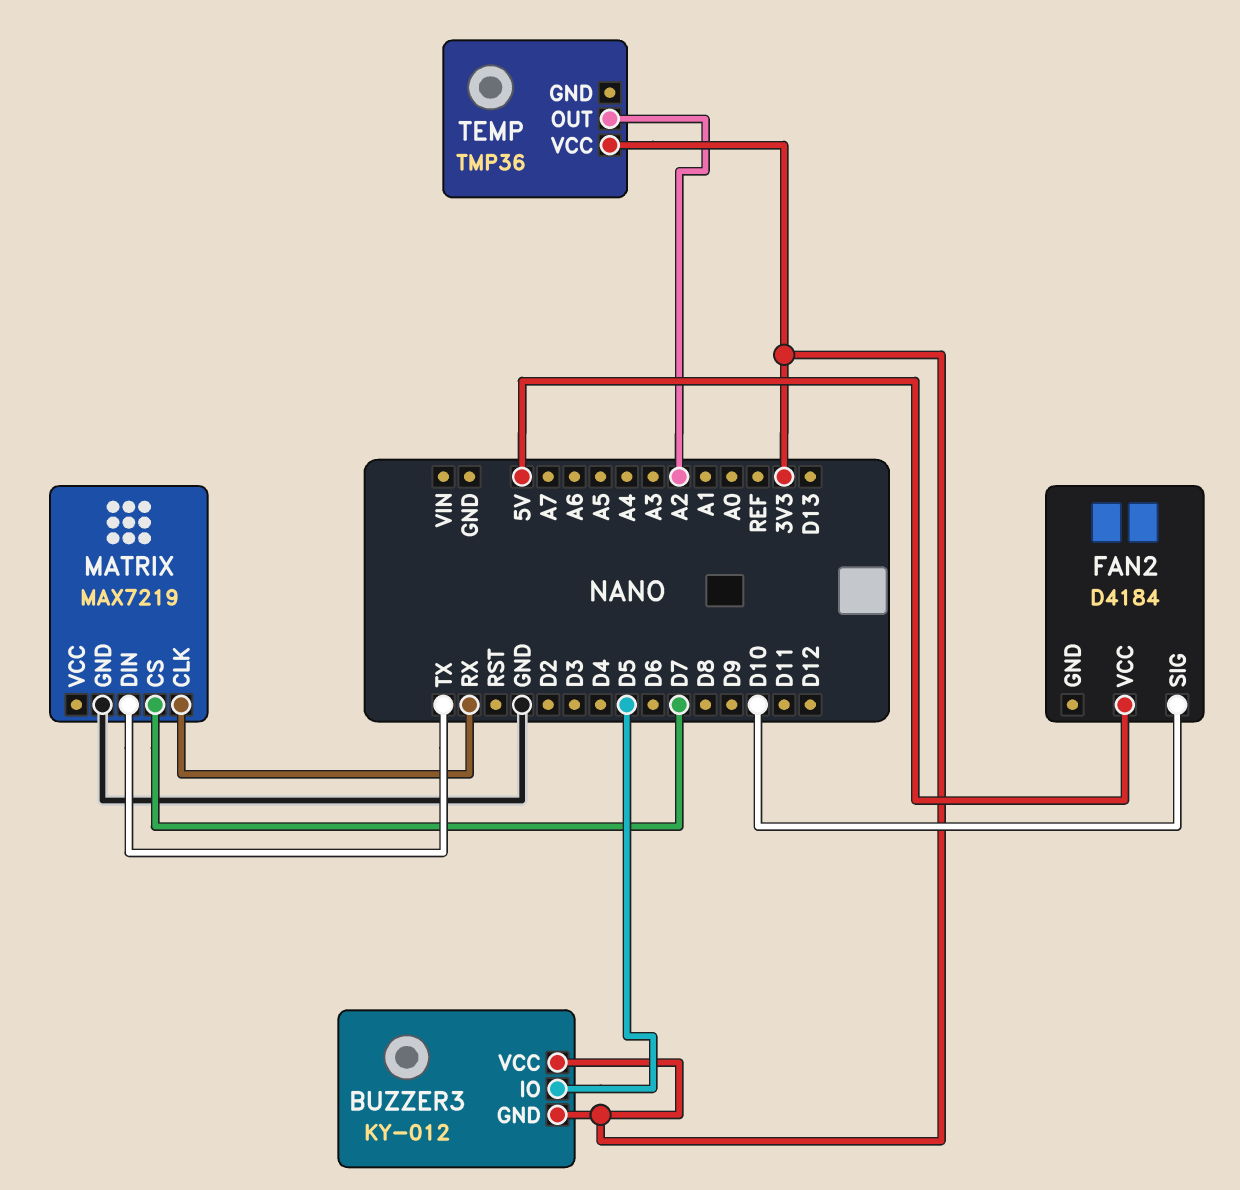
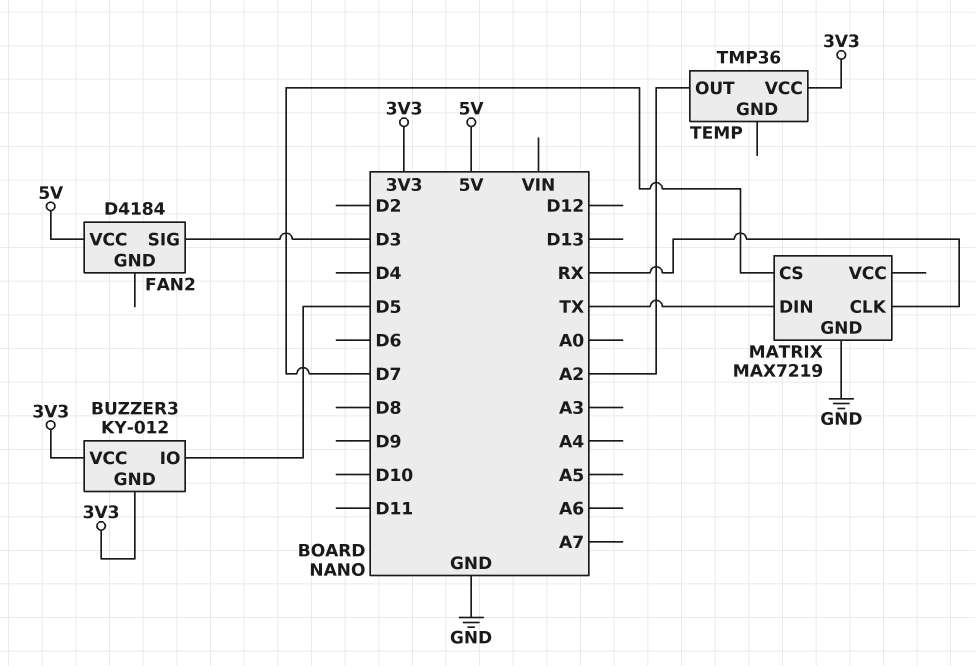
FAN2 pin SIG: D10 -> D3

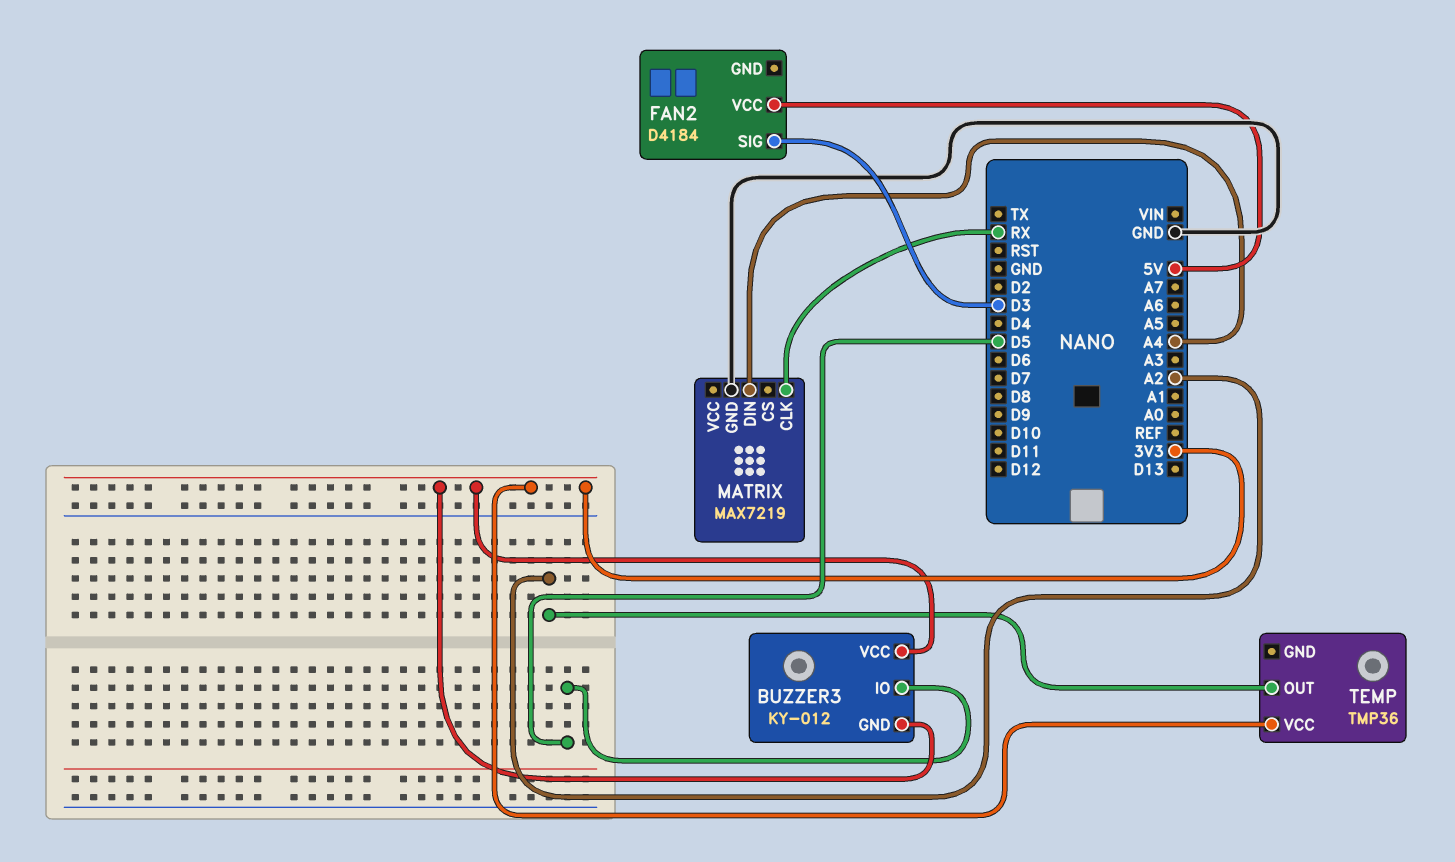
MATRIX pin CS: D7 -> none
MATRIX pin DIN: TX -> A4

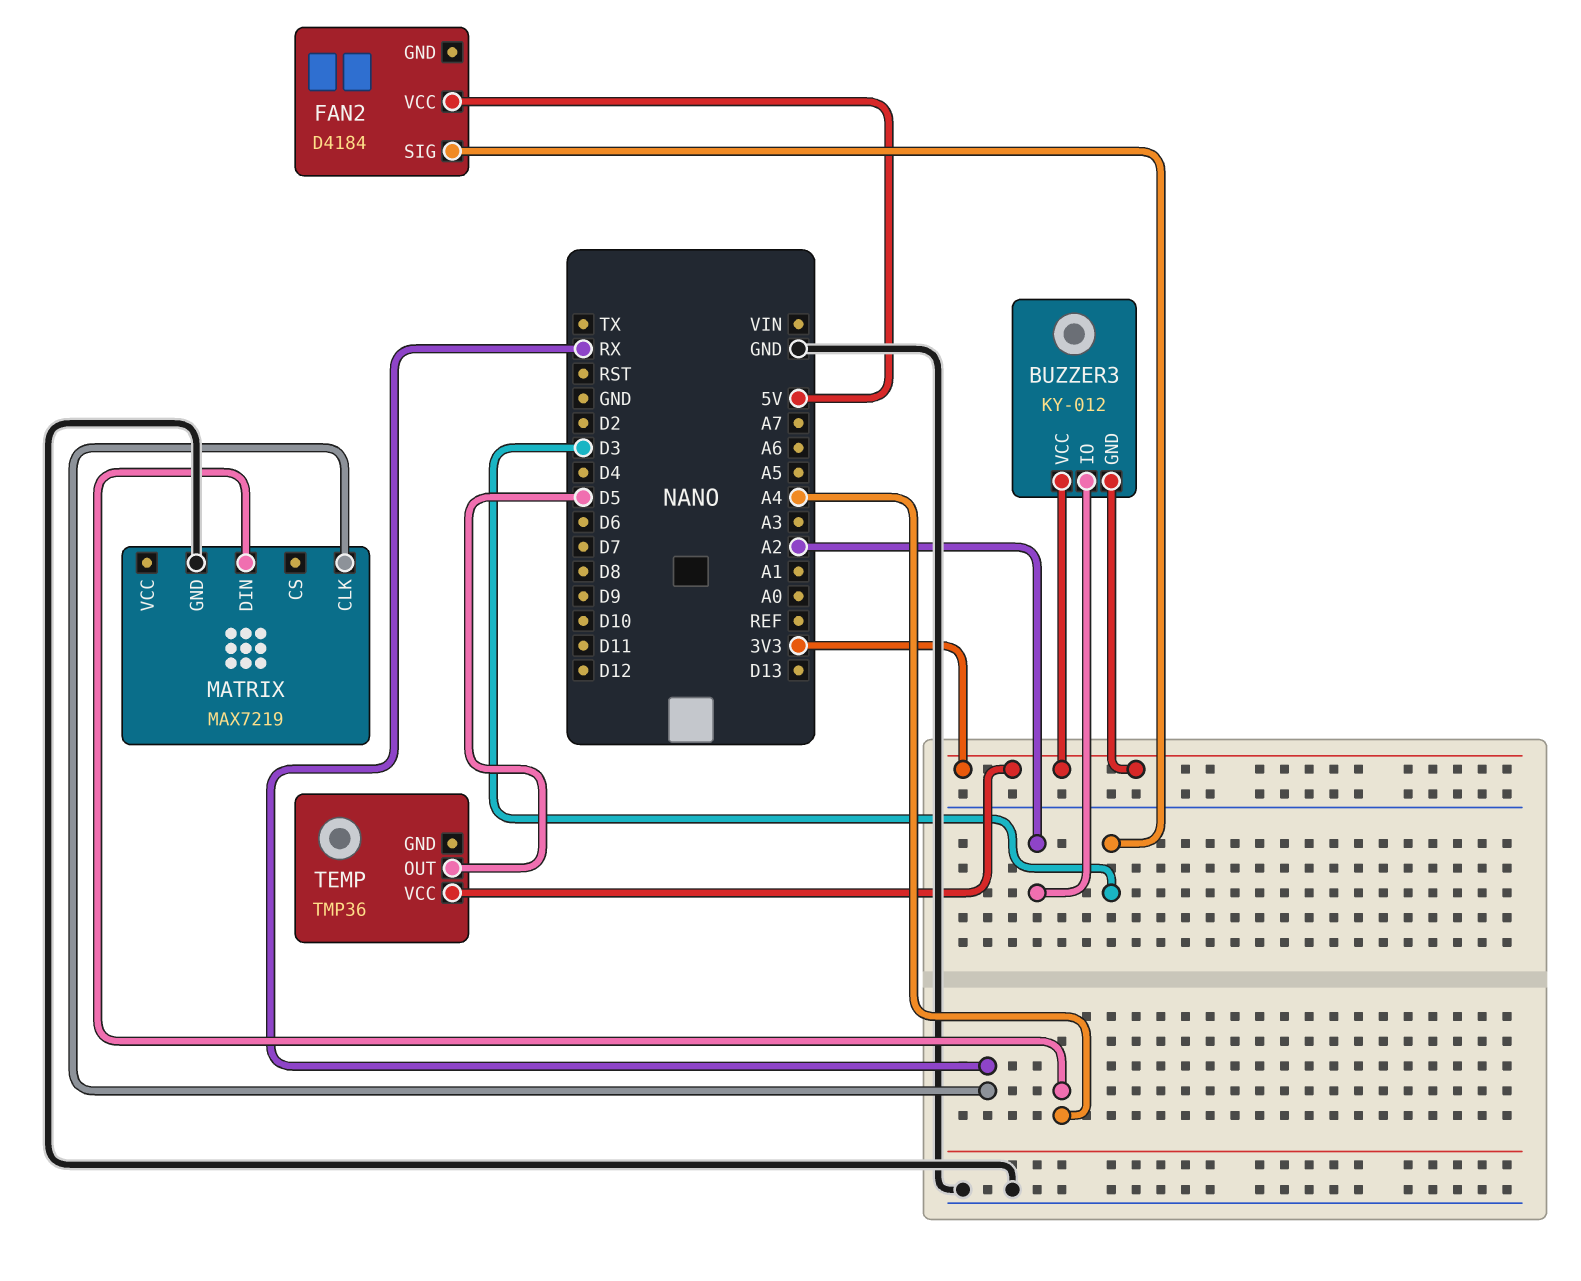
BUZZER3 pin IO: D5 -> A2
TEMP pin OUT: A2 -> D5

